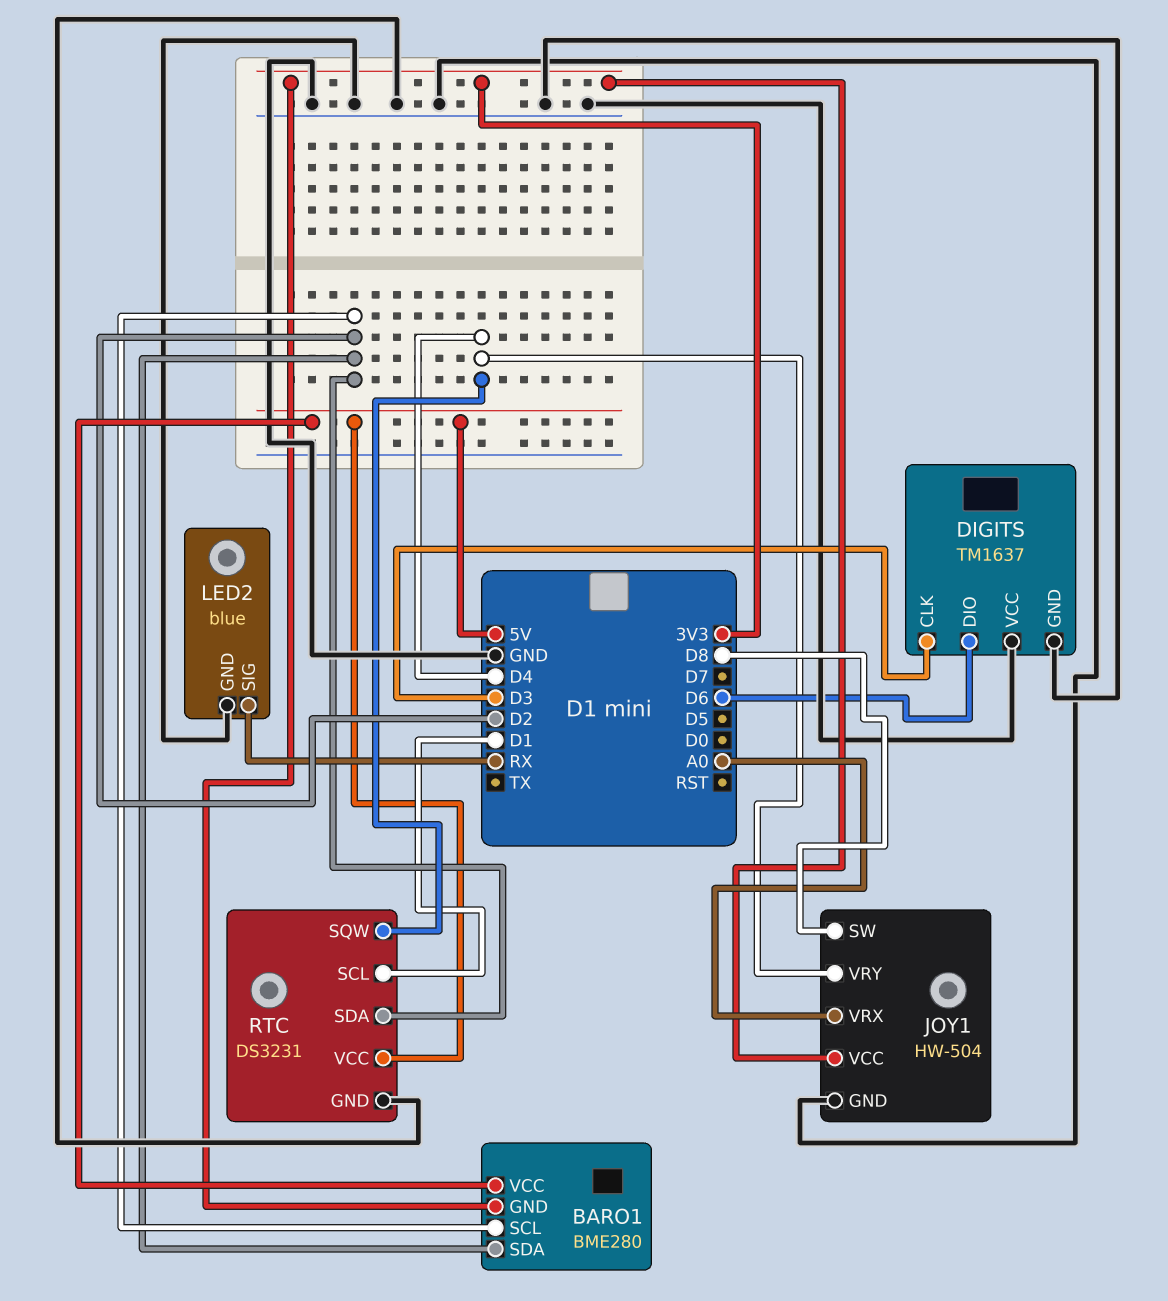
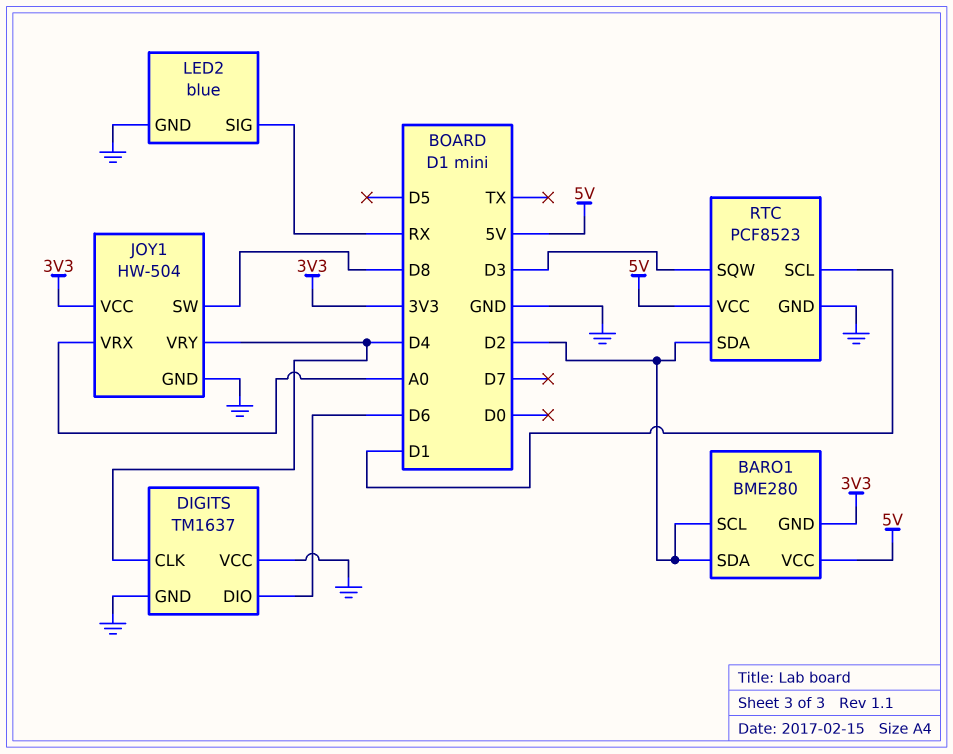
DIGITS pin CLK: D3 -> D4
RTC: DS3231 -> PCF8523
RTC pin SQW: D4 -> D3

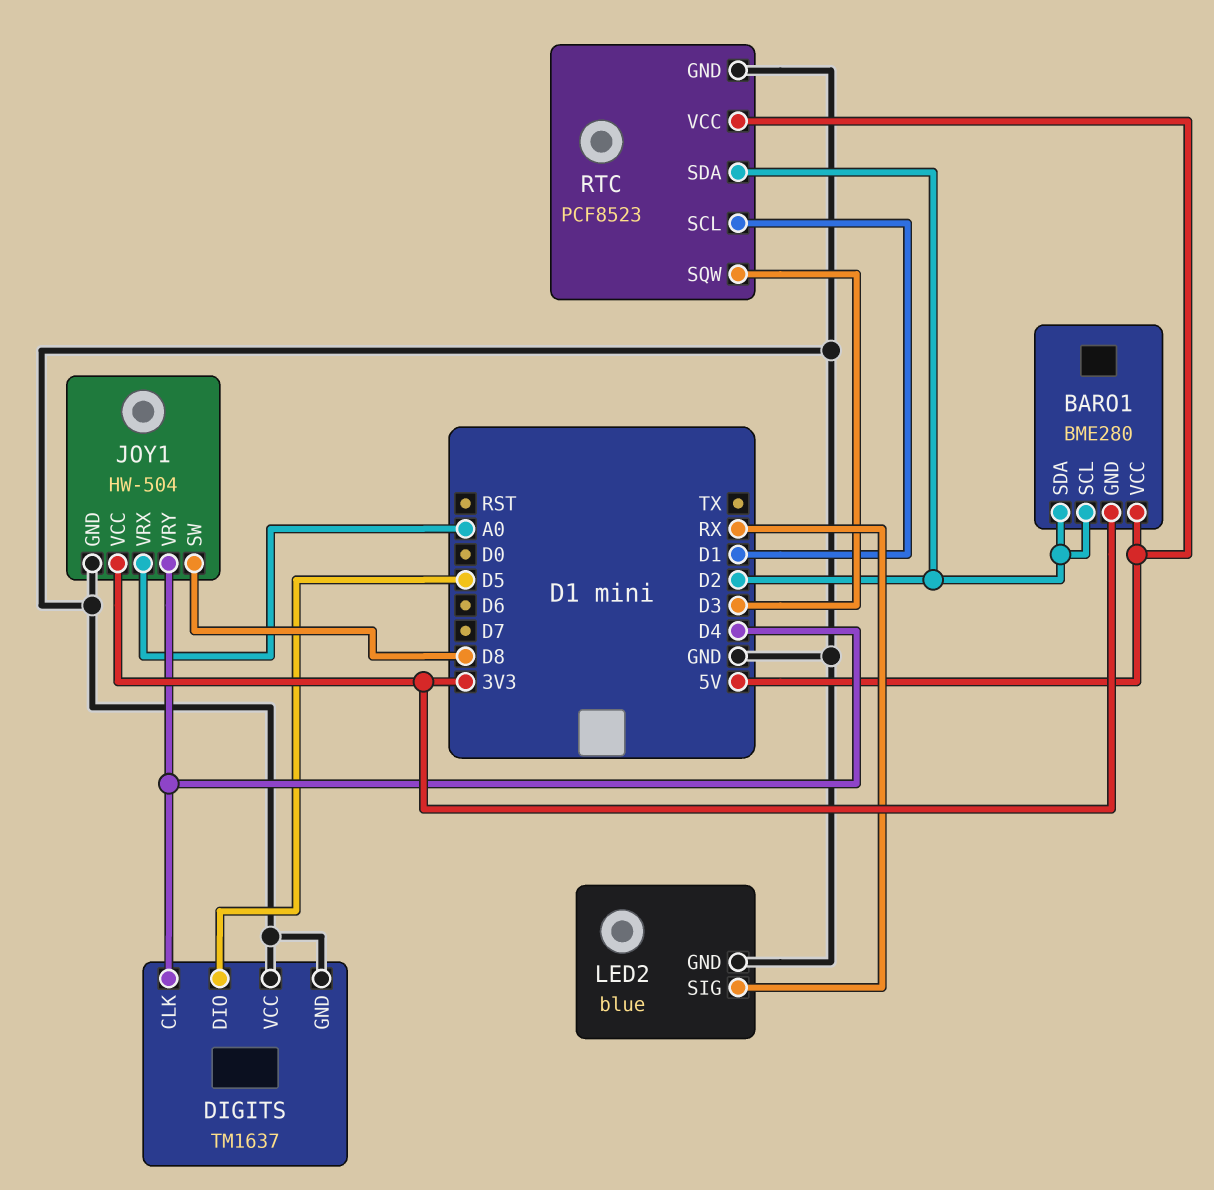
DIGITS pin DIO: D6 -> D5

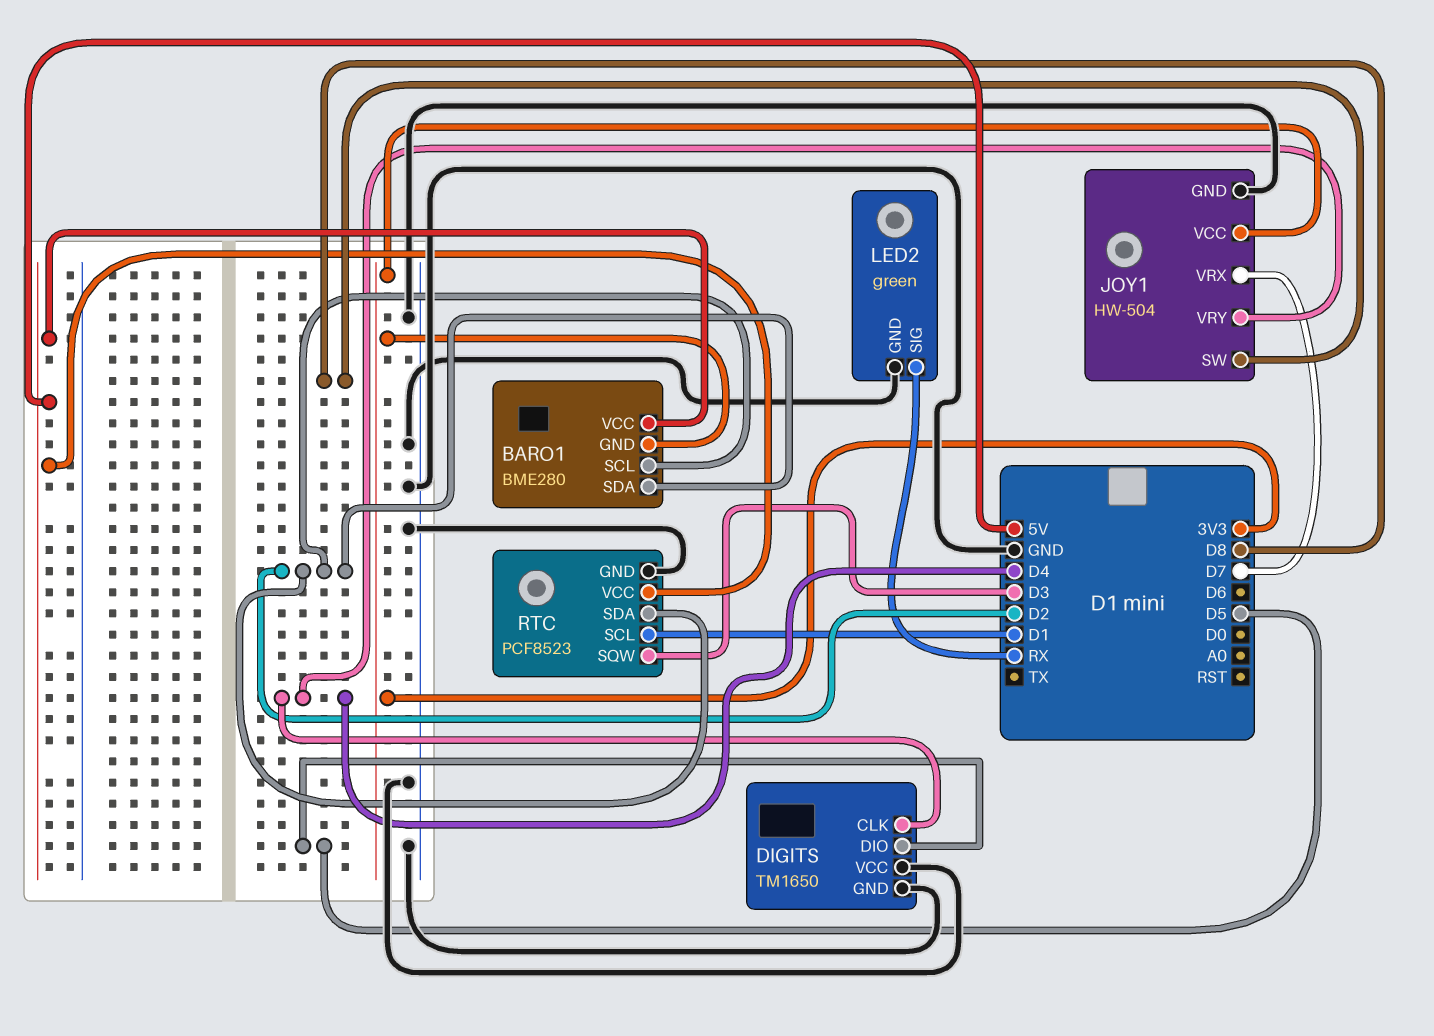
DIGITS: TM1637 -> TM1650
JOY1 pin VRX: A0 -> D7
LED2: blue -> green

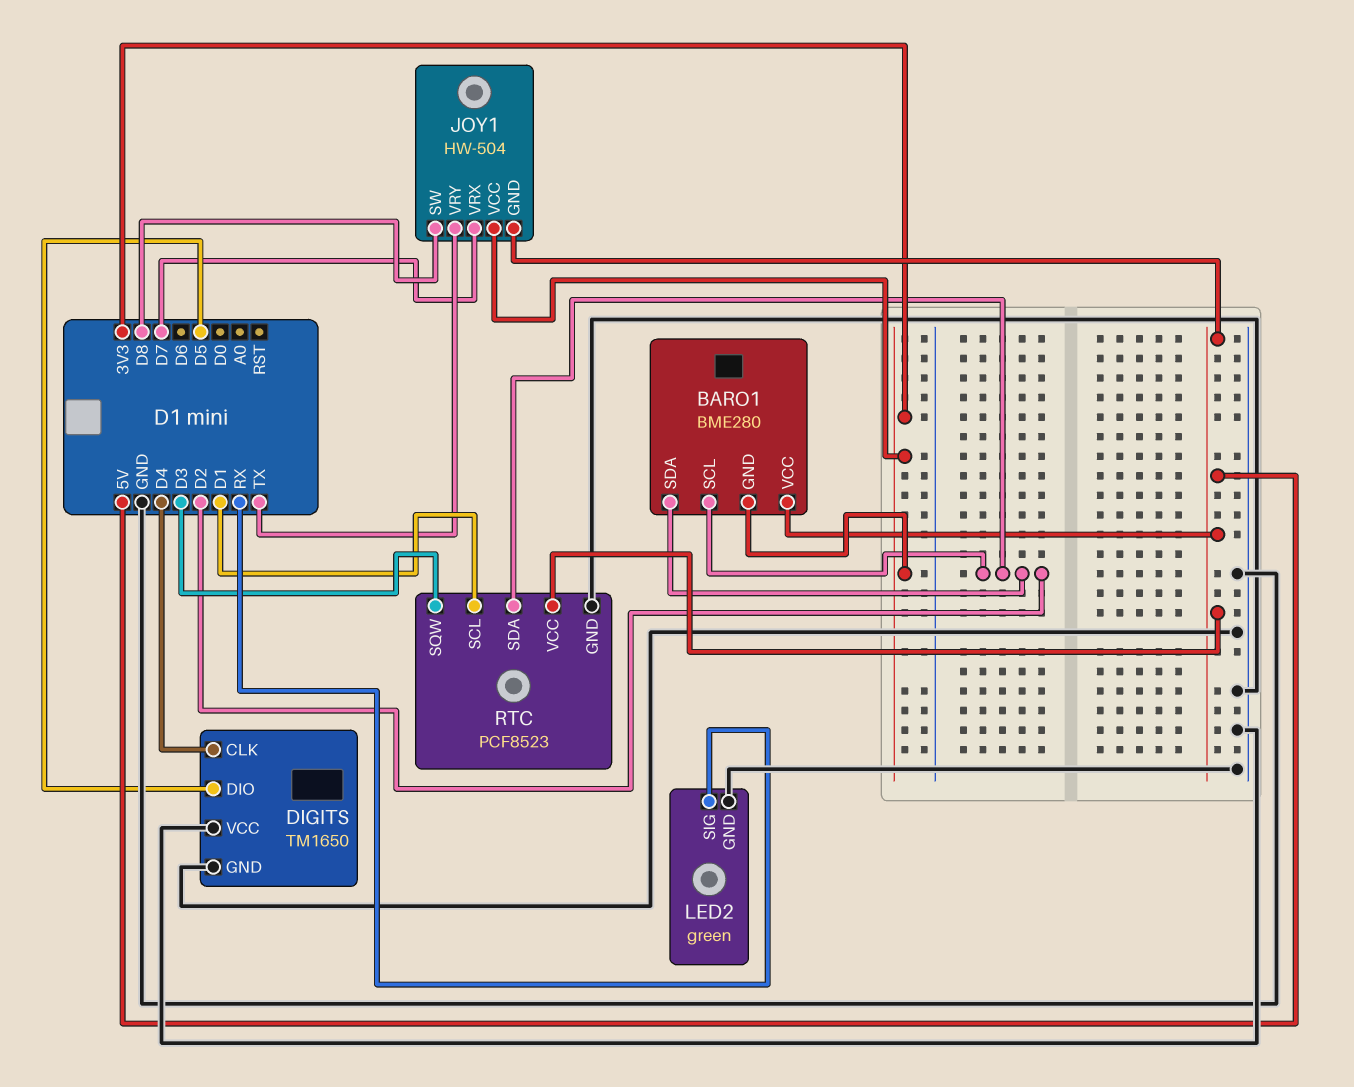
JOY1 pin GND: GND -> 5V
JOY1 pin VRY: D4 -> TX

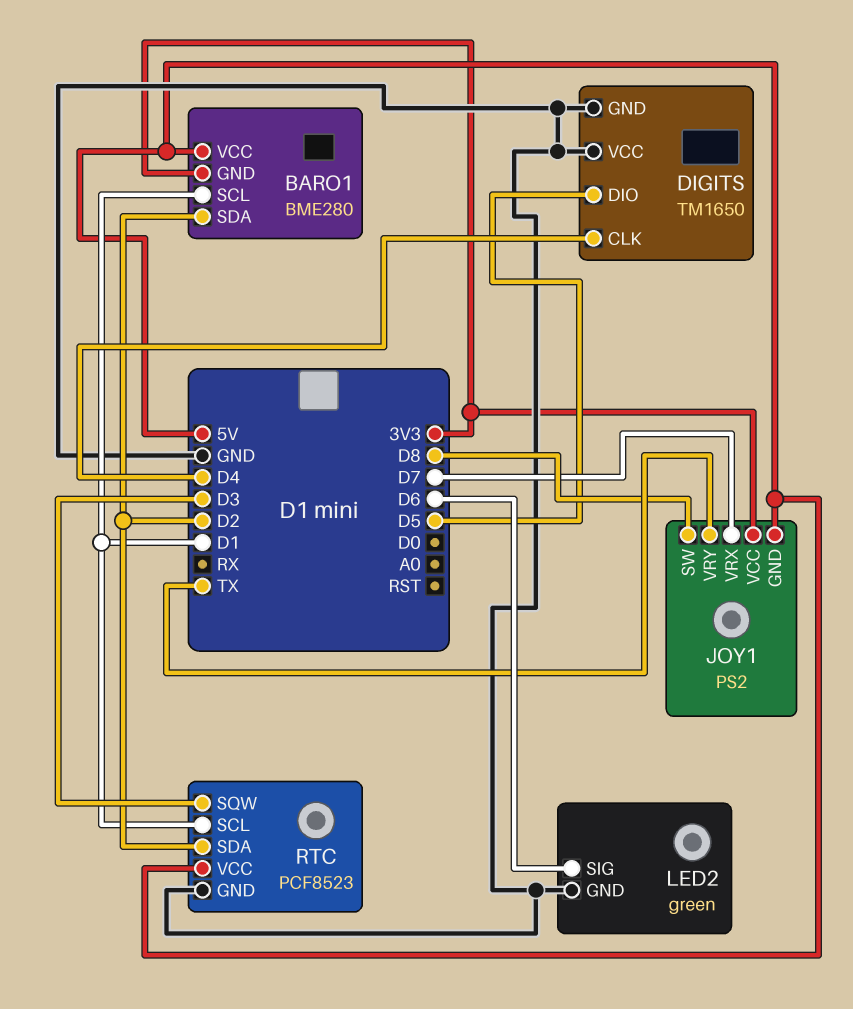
BARO1 pin SCL: D2 -> D1
JOY1: HW-504 -> PS2
LED2 pin SIG: RX -> D6

